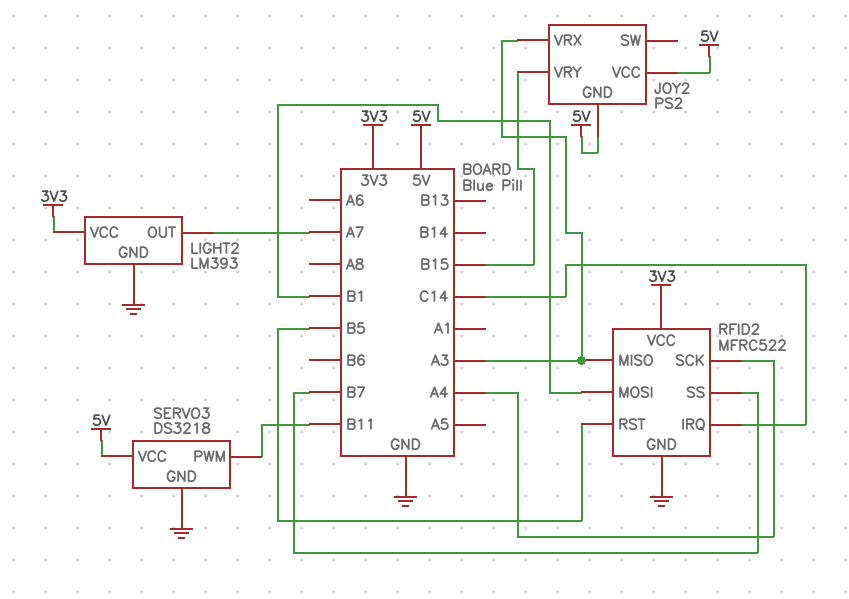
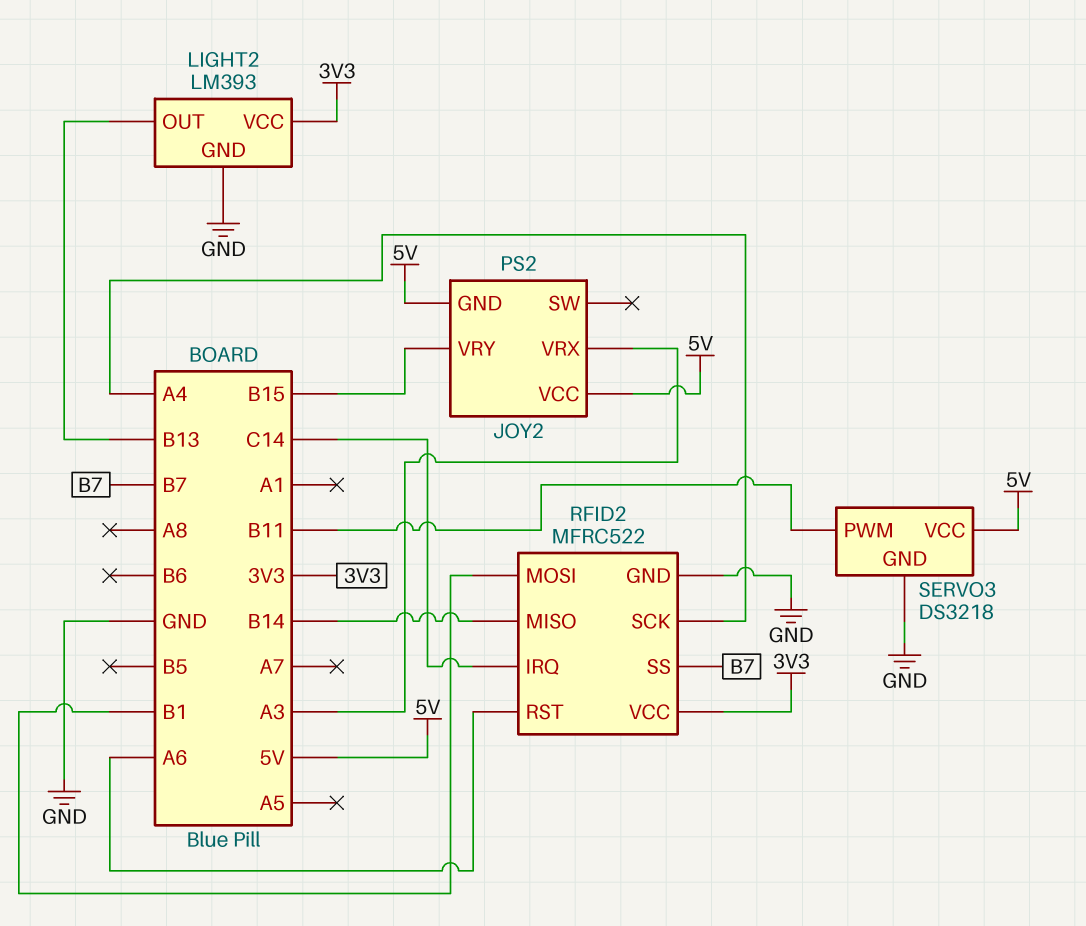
LIGHT2 pin OUT: A7 -> B13
RFID2 pin MISO: A3 -> B14
RFID2 pin RST: B5 -> A6

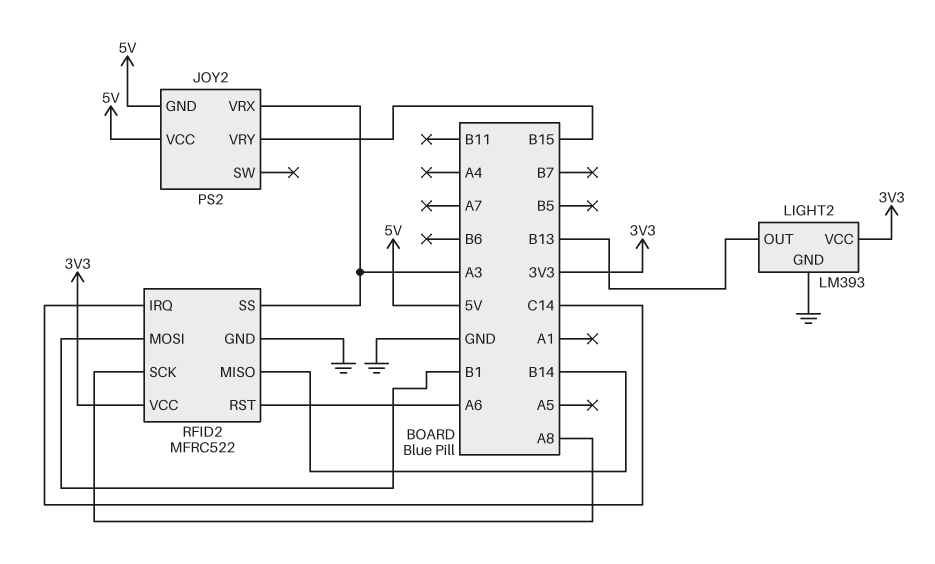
RFID2 pin SCK: A4 -> A8
RFID2 pin SS: B7 -> A3
SERVO3: DS3218 -> none
SERVO3 pin GND: GND -> none
SERVO3 pin PWM: B11 -> none
SERVO3 pin VCC: 5V -> none

